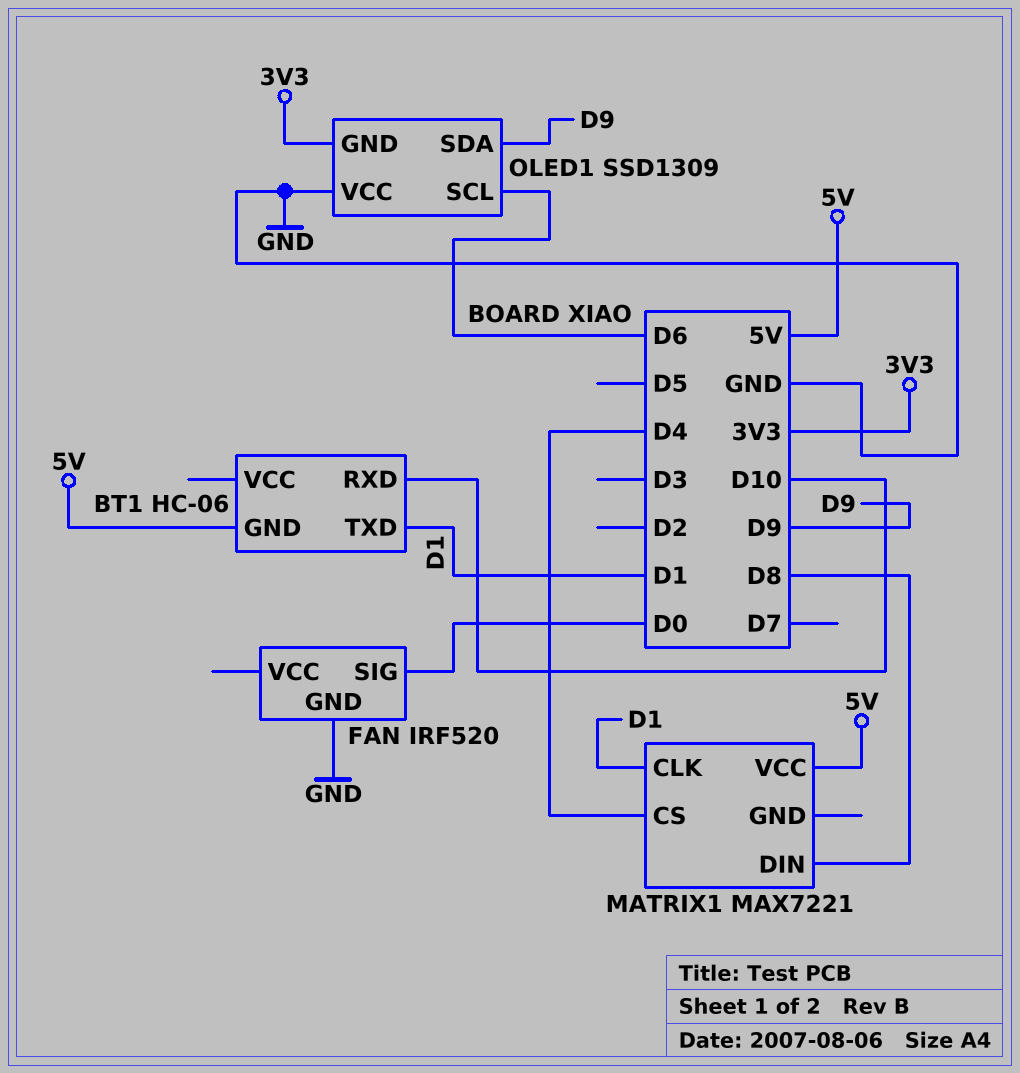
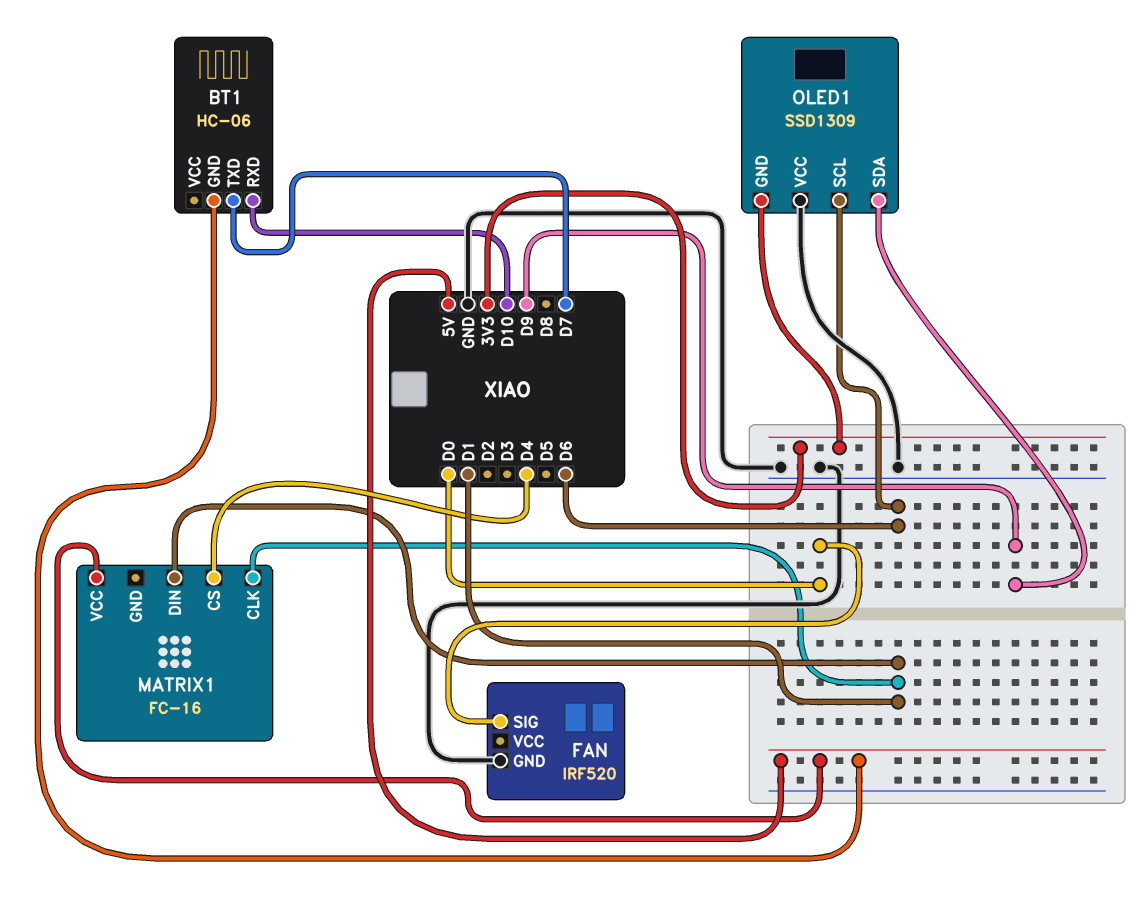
BT1 pin TXD: D1 -> D7
MATRIX1: MAX7221 -> FC-16
MATRIX1 pin DIN: D8 -> D1

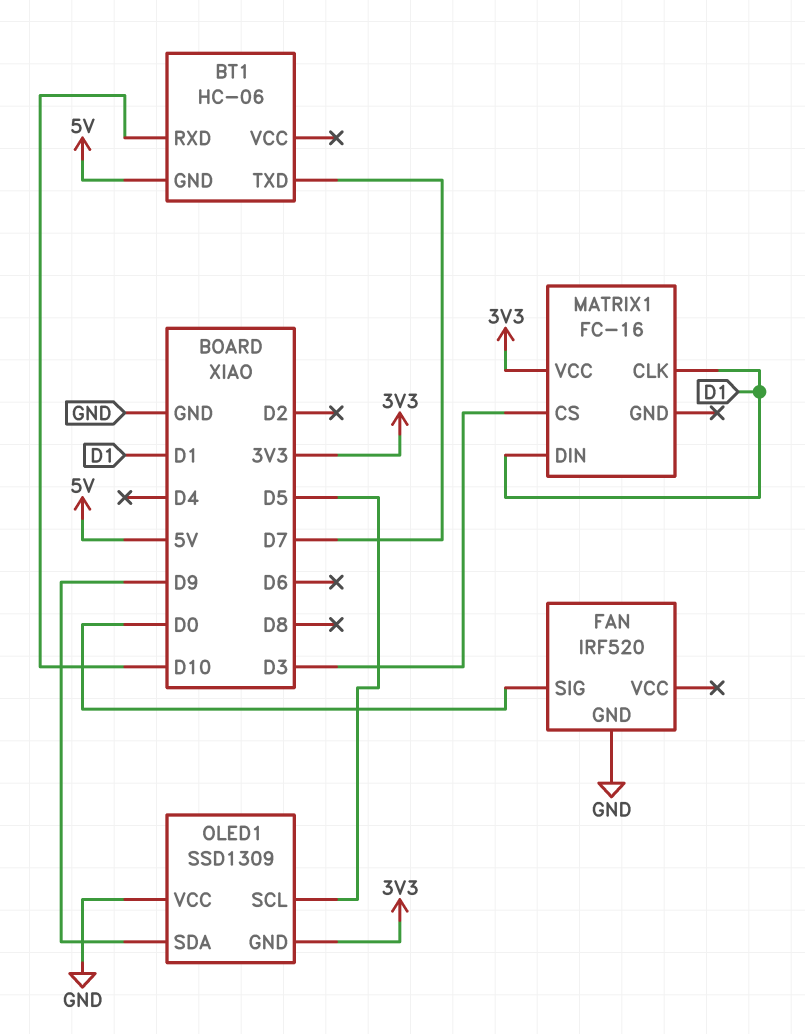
MATRIX1 pin CS: D4 -> D3
MATRIX1 pin VCC: 5V -> 3V3
OLED1 pin SCL: D6 -> D5

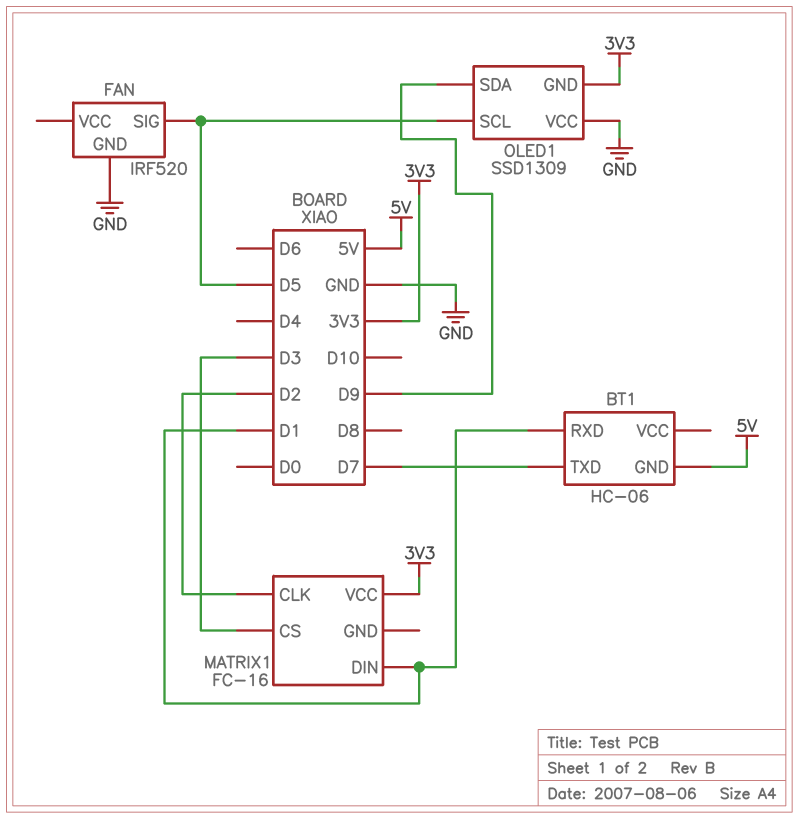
BT1 pin RXD: D10 -> D1
FAN pin SIG: D0 -> D5
MATRIX1 pin CLK: D1 -> D2

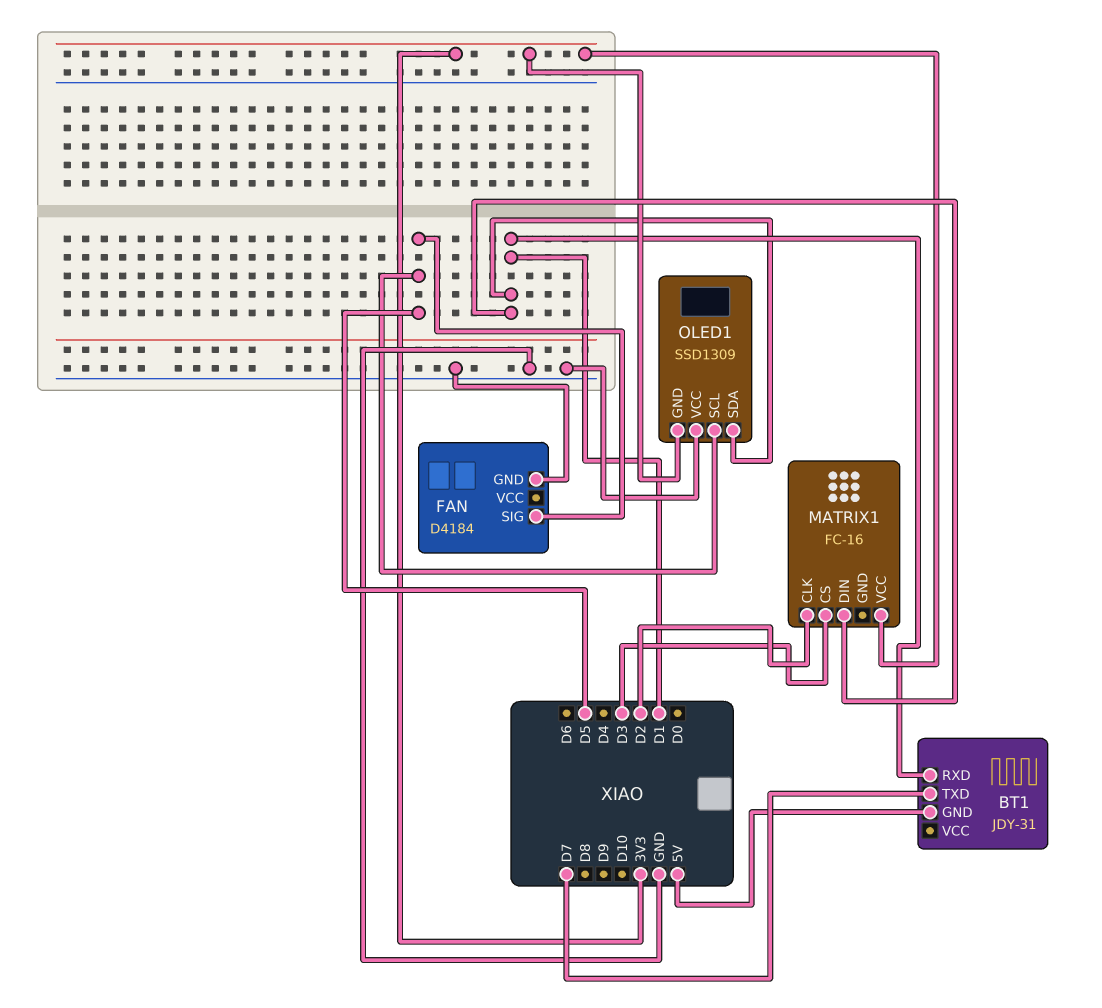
BT1: HC-06 -> JDY-31
FAN: IRF520 -> D4184
OLED1 pin SDA: D9 -> D1

